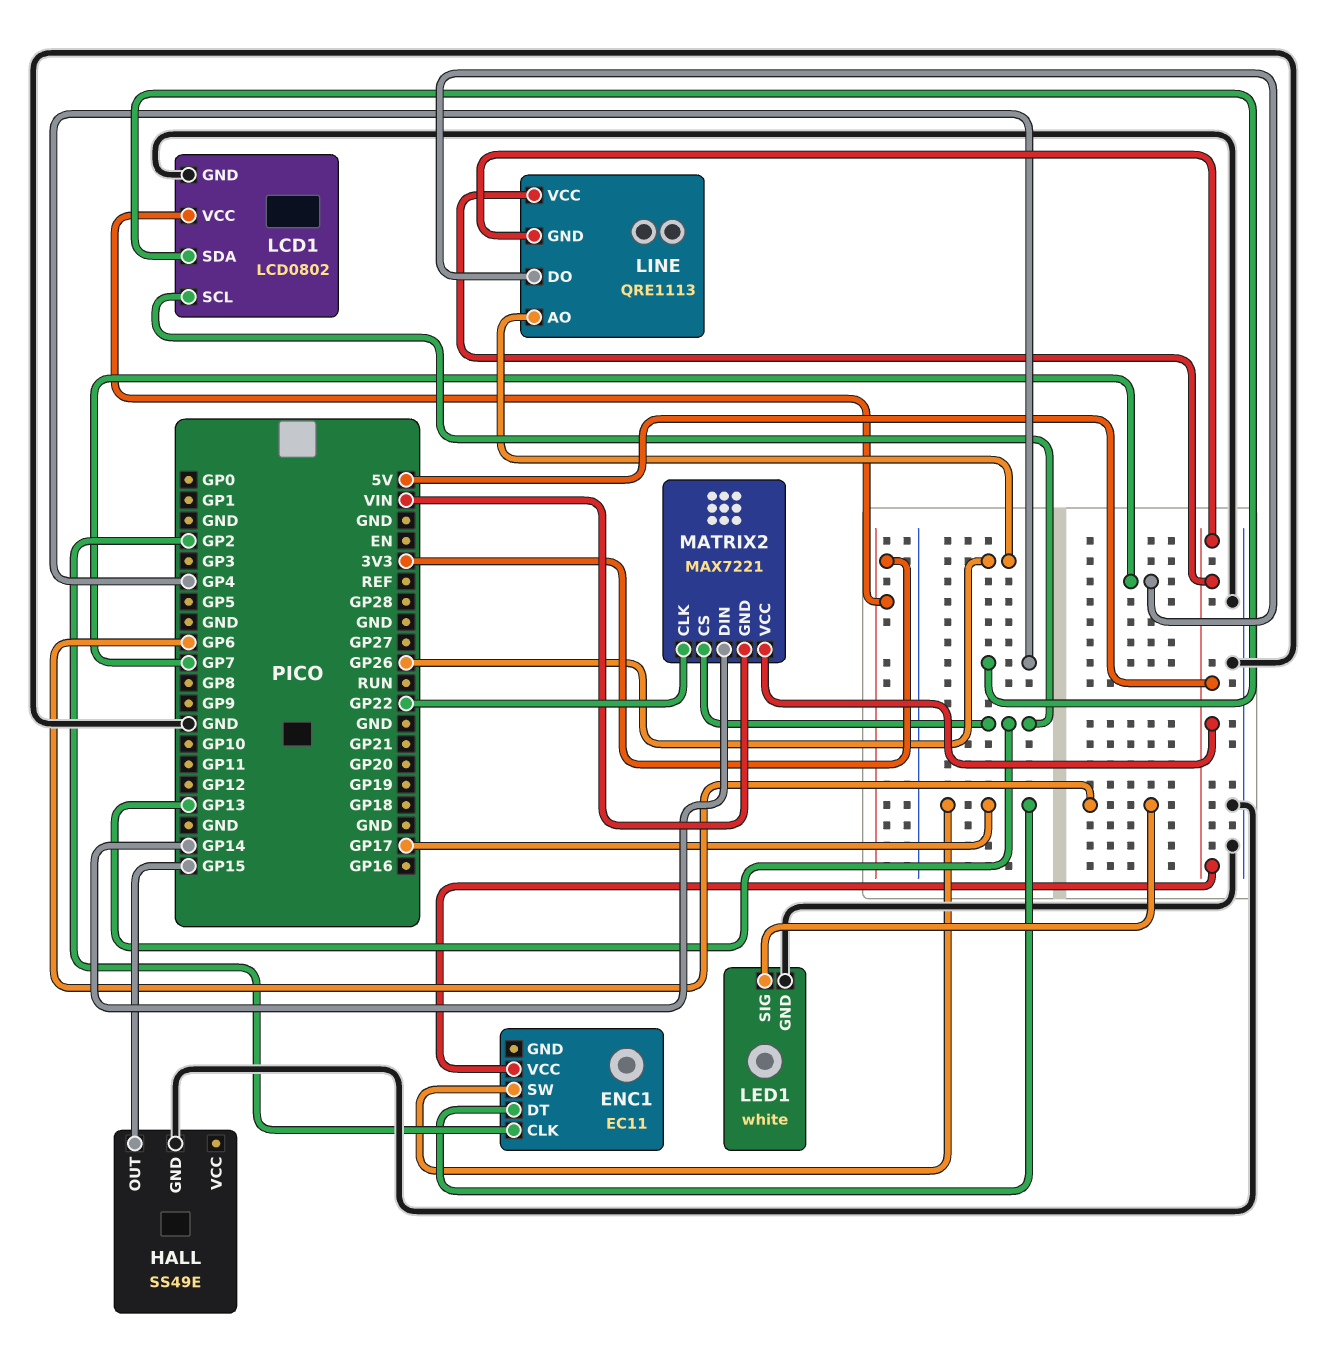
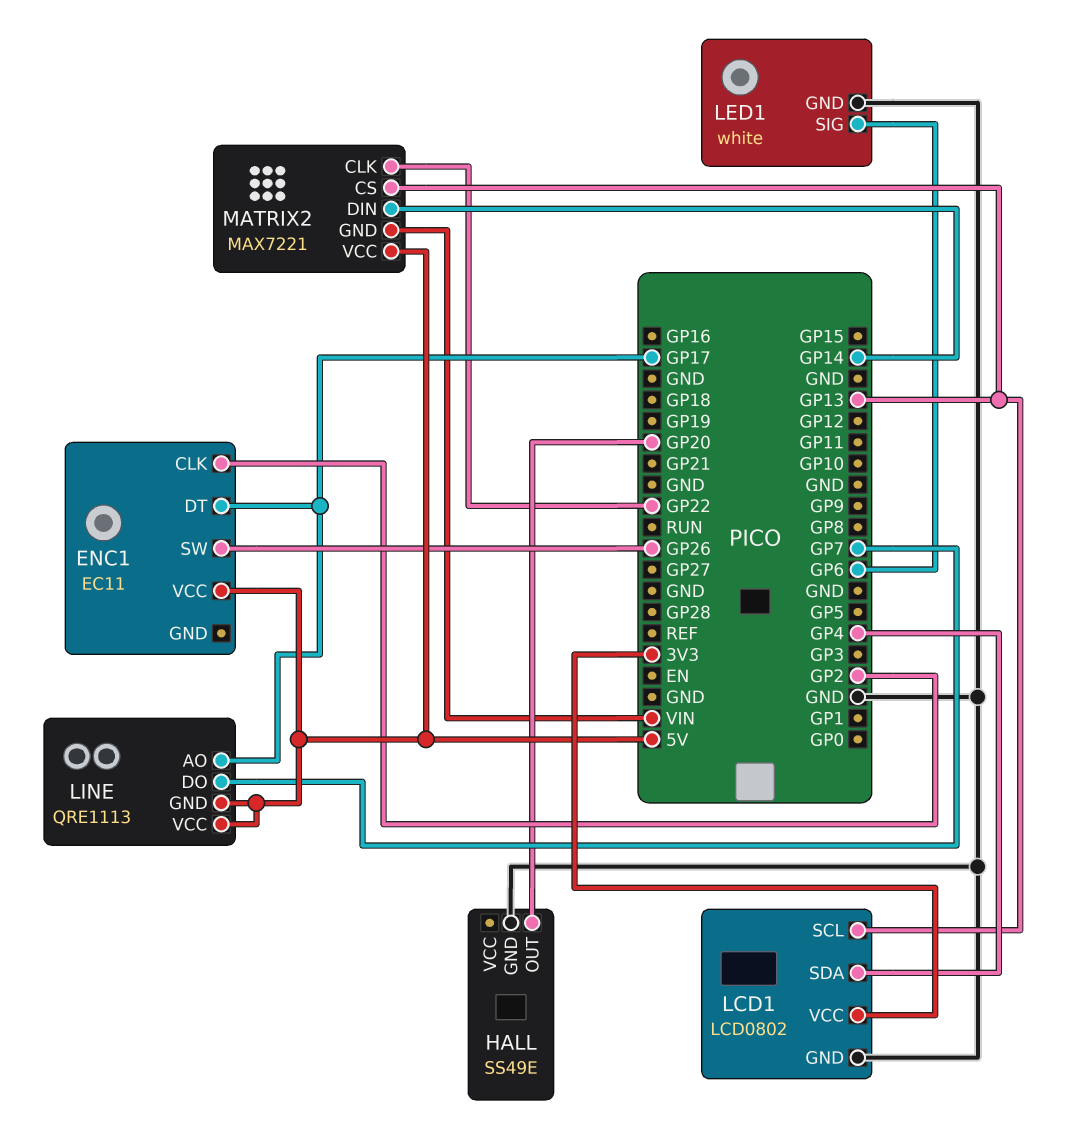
ENC1 pin SW: GP17 -> GP26
HALL pin OUT: GP15 -> GP20
LINE pin AO: GP26 -> GP17

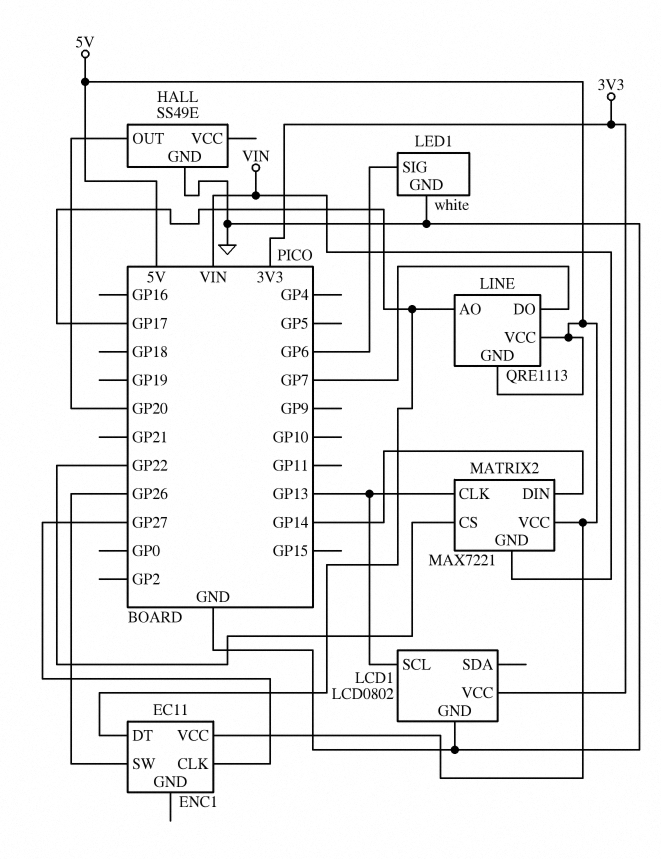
ENC1 pin CLK: GP2 -> GP27
LCD1 pin SDA: GP4 -> none
MATRIX2 pin CLK: GP22 -> GP13
MATRIX2 pin CS: GP13 -> GP22

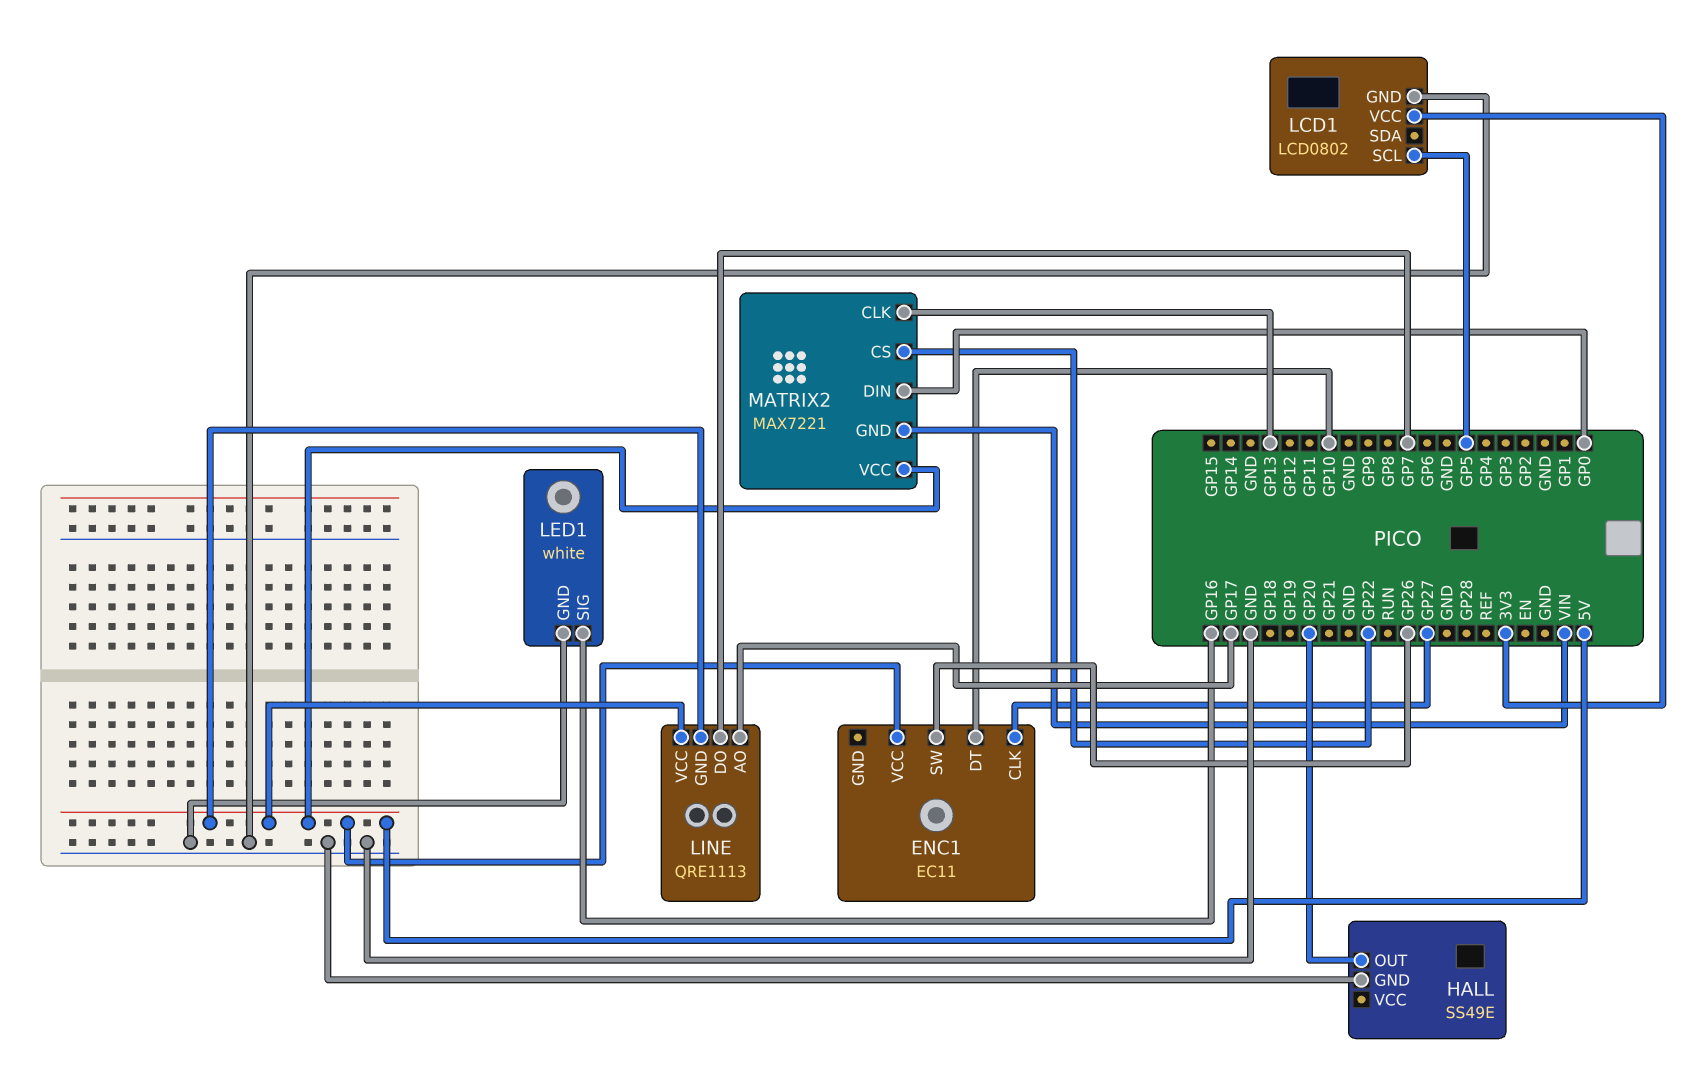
ENC1 pin DT: GP17 -> GP10
LCD1 pin SCL: GP13 -> GP5
LED1 pin SIG: GP6 -> GP16
MATRIX2 pin DIN: GP14 -> GP0

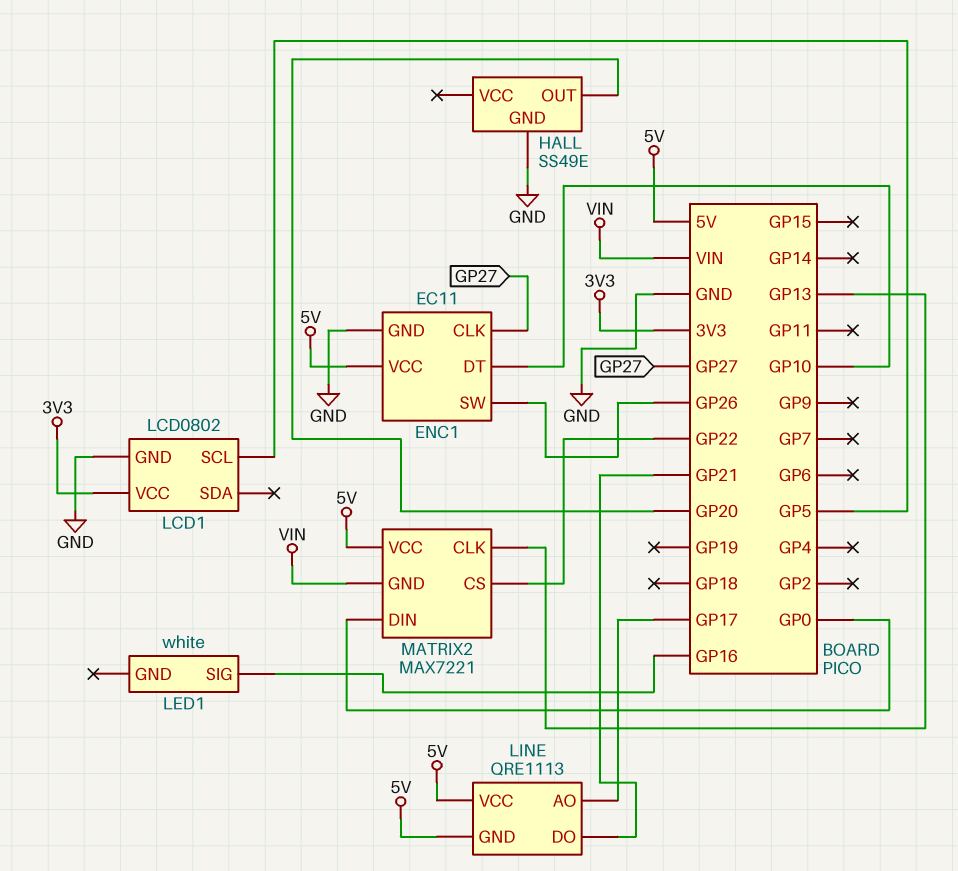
ENC1 pin GND: none -> GND
LED1 pin GND: GND -> none
LINE pin DO: GP7 -> GP21

